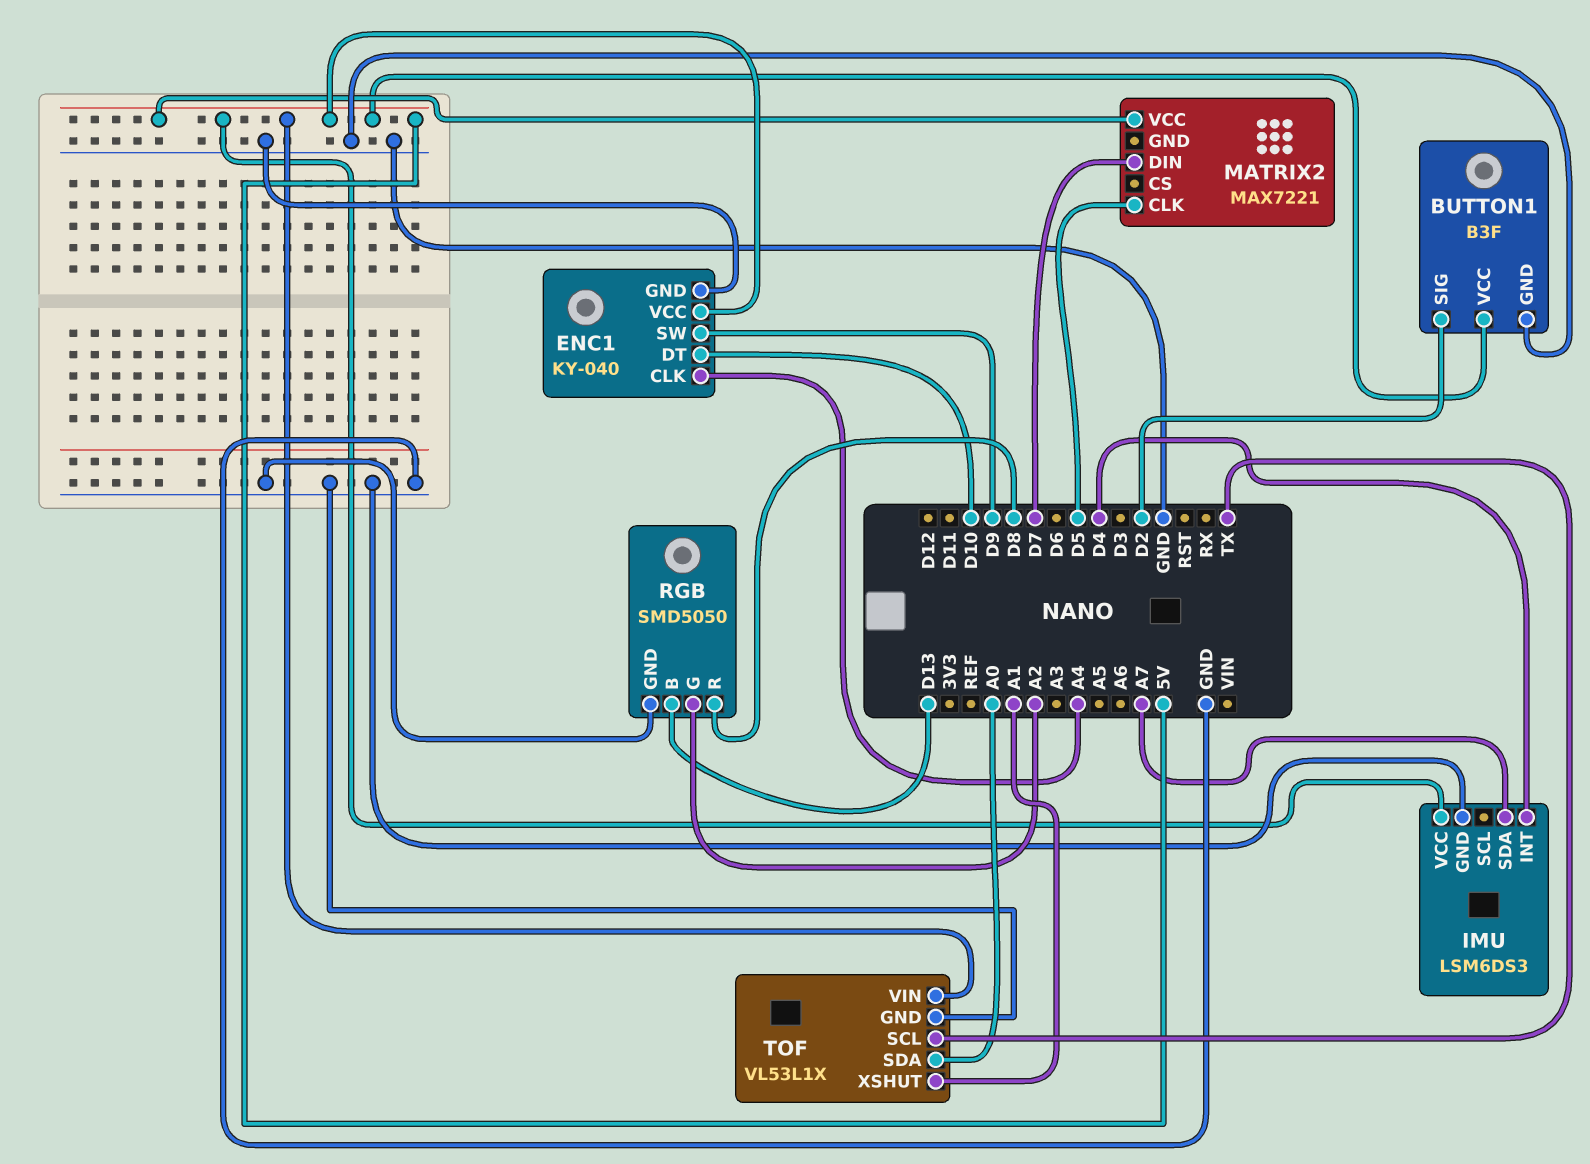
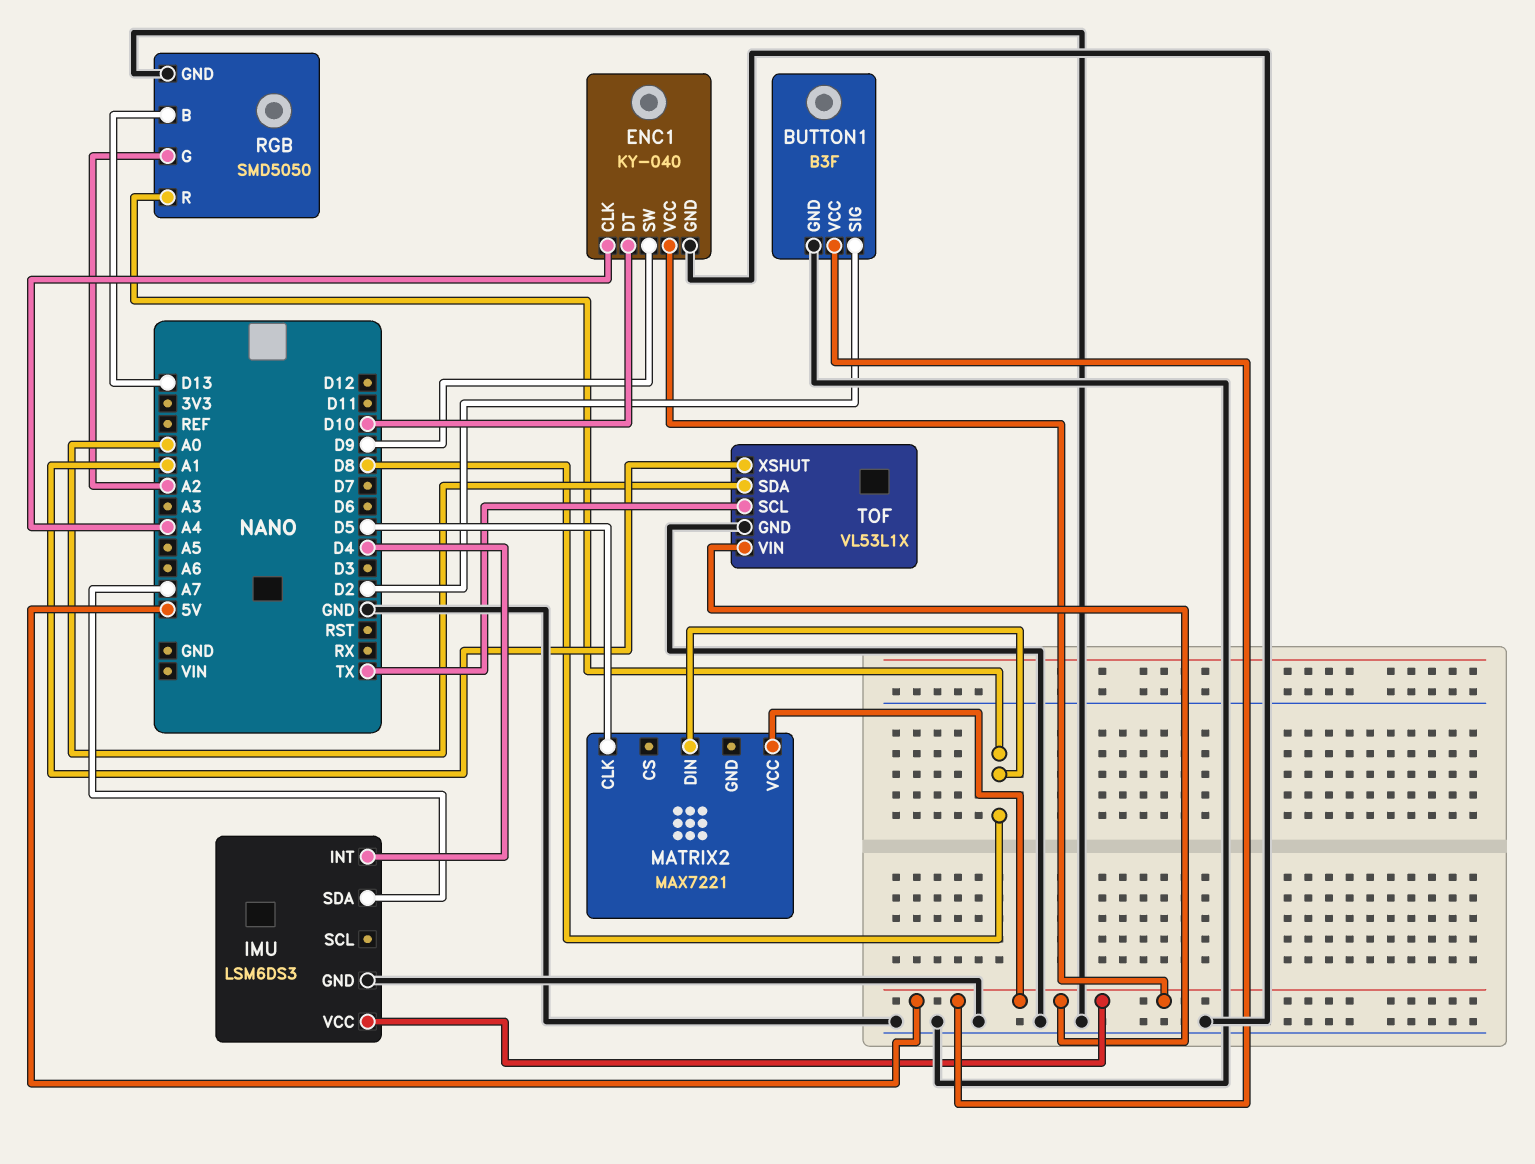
MATRIX2 pin DIN: D7 -> D8

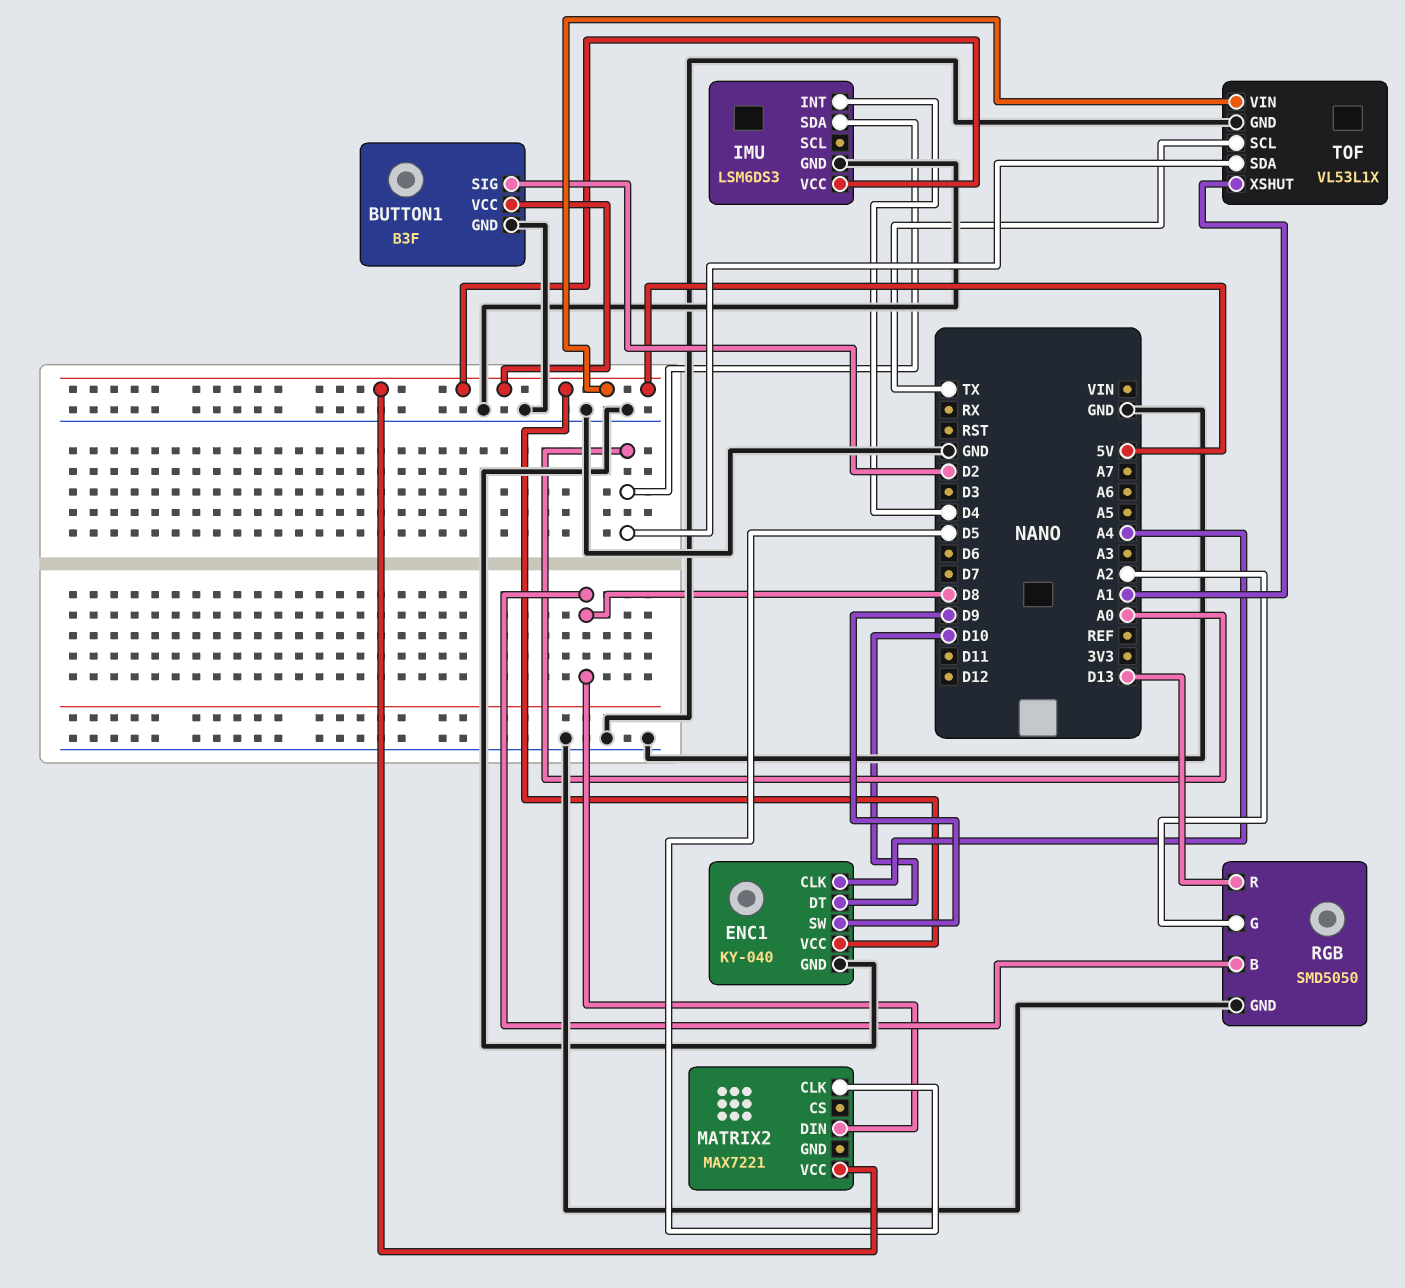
IMU pin SDA: A7 -> A0
RGB pin B: D13 -> D8
RGB pin R: D8 -> D13

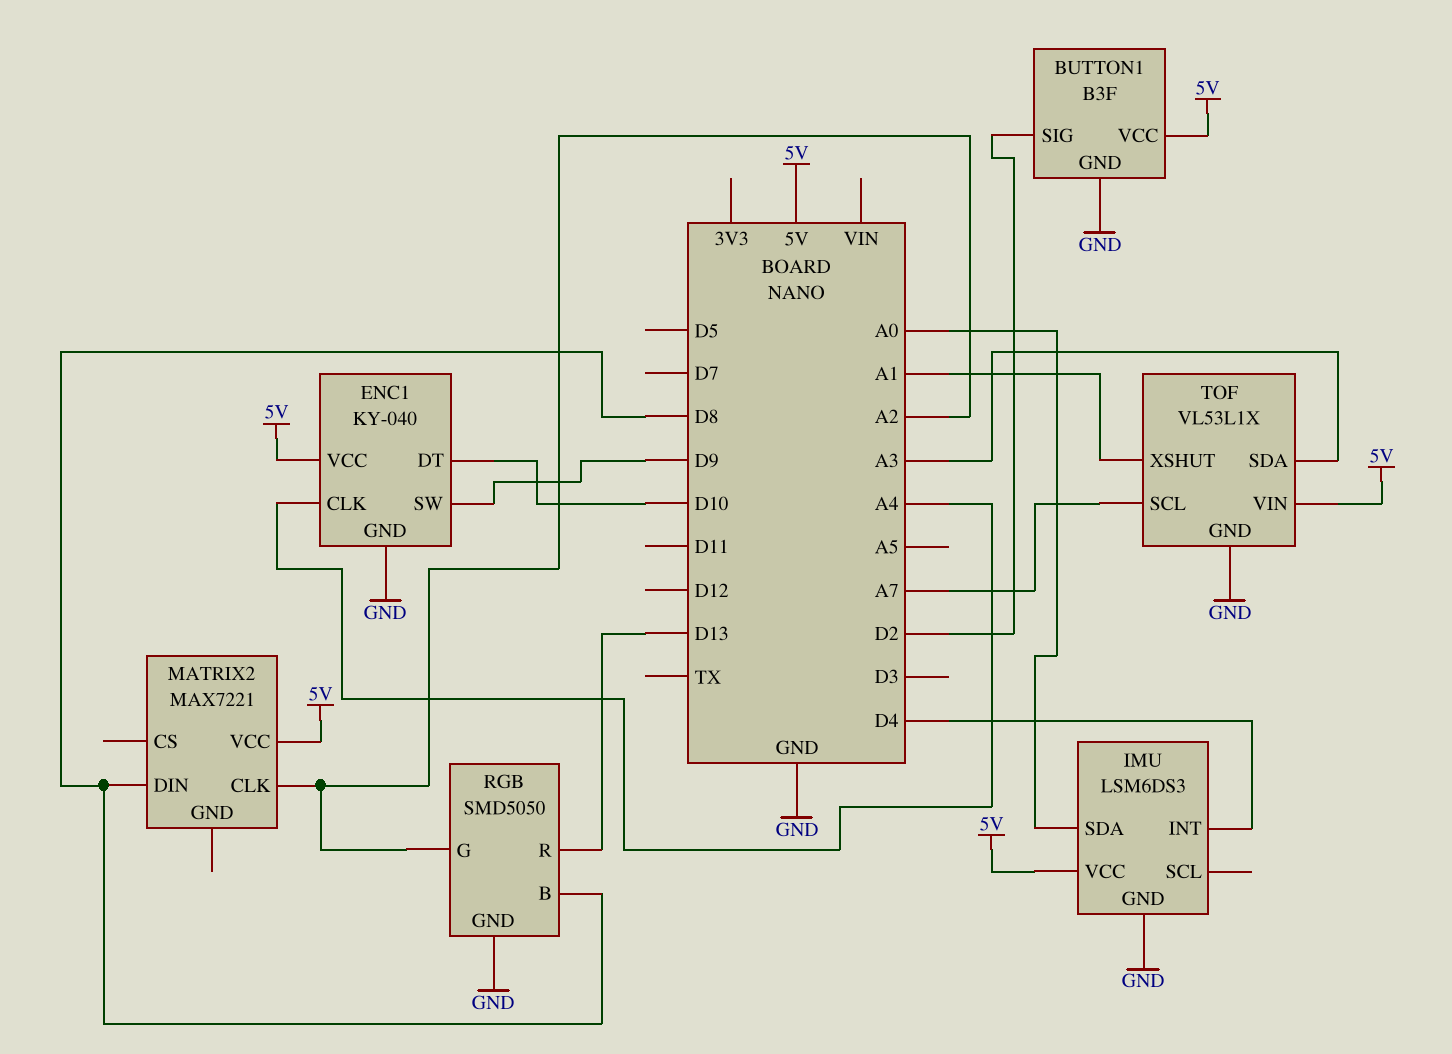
MATRIX2 pin CLK: D5 -> A2
TOF pin SCL: TX -> A7
TOF pin SDA: A0 -> A3

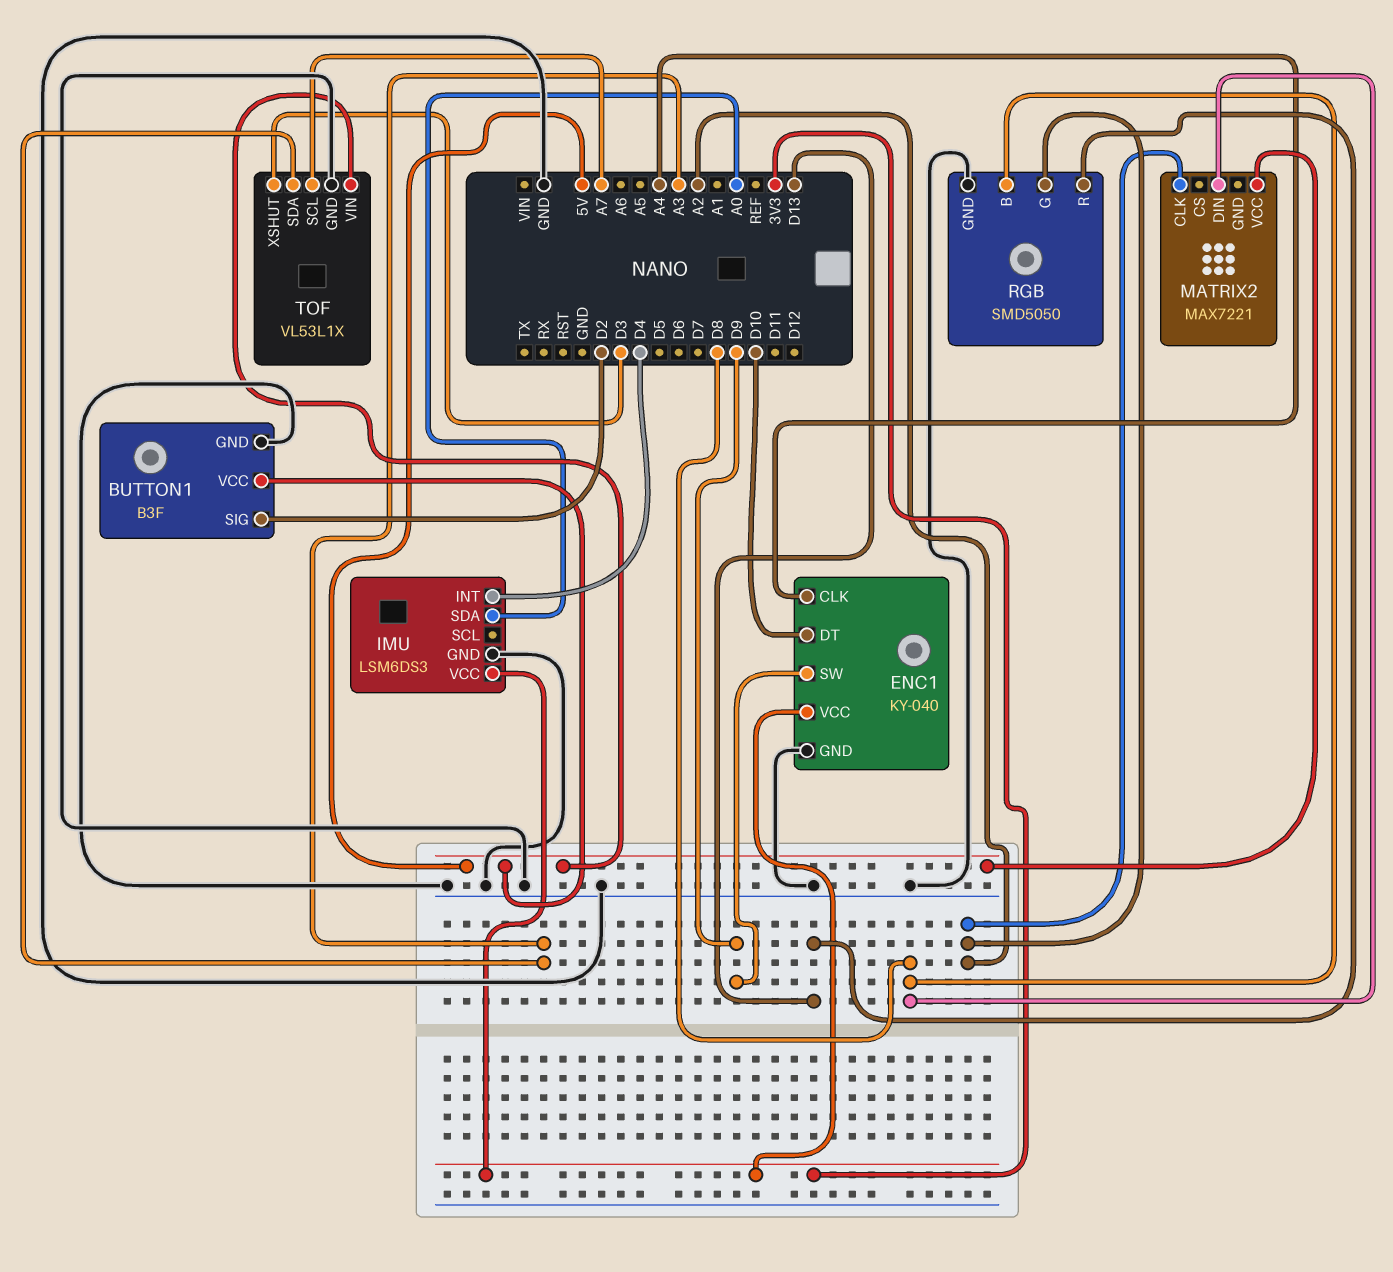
ENC1 pin VCC: 5V -> 3V3
IMU pin VCC: 5V -> 3V3
TOF pin XSHUT: A1 -> D3

